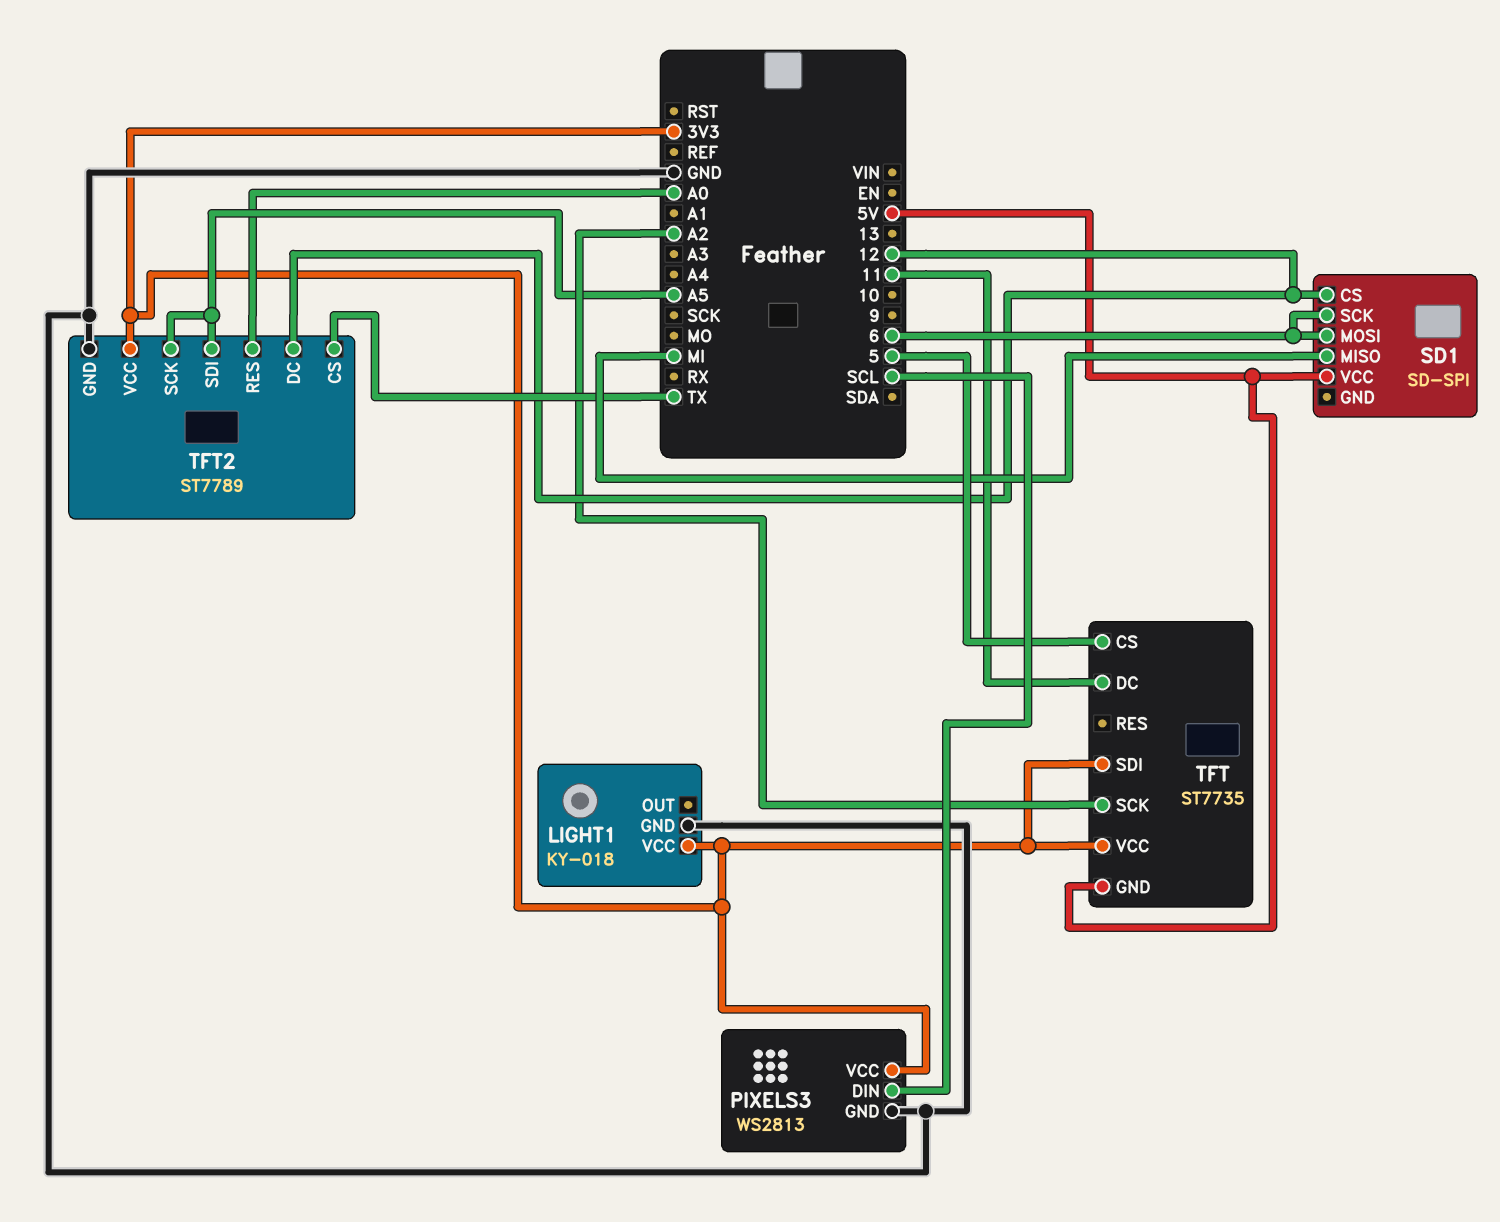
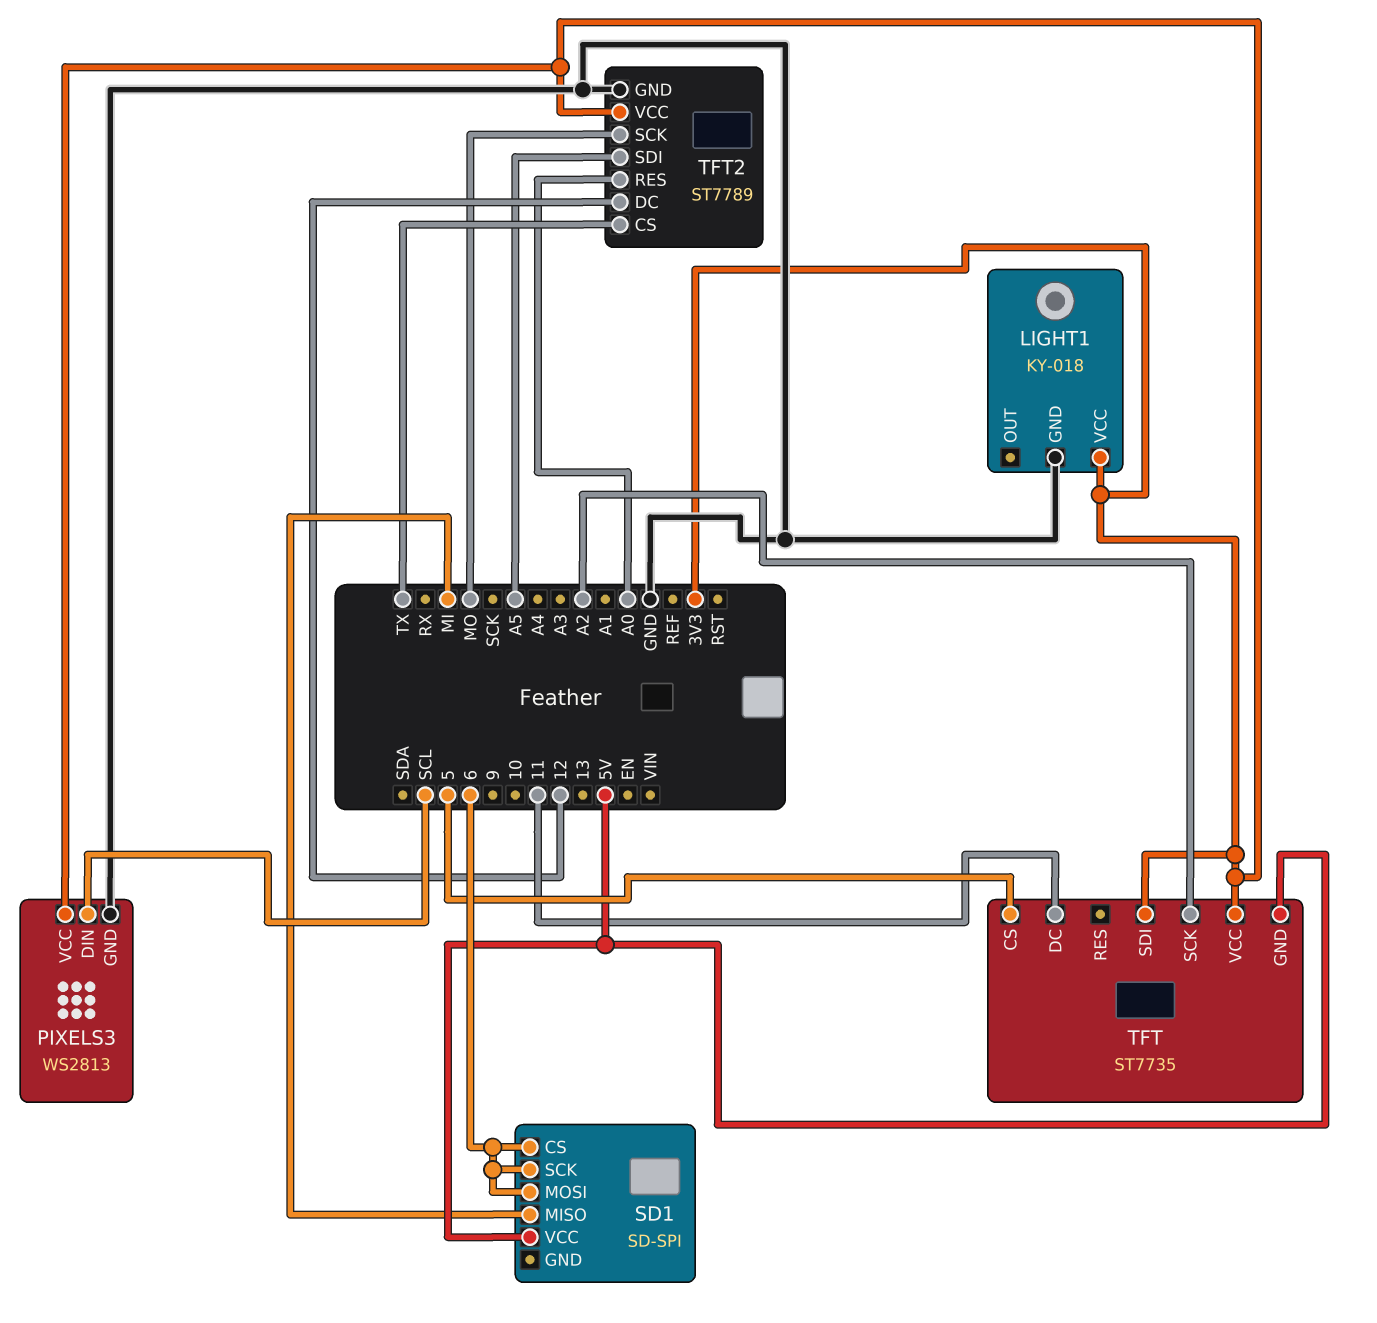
SD1 pin CS: 12 -> 6
TFT2 pin SCK: A5 -> MO

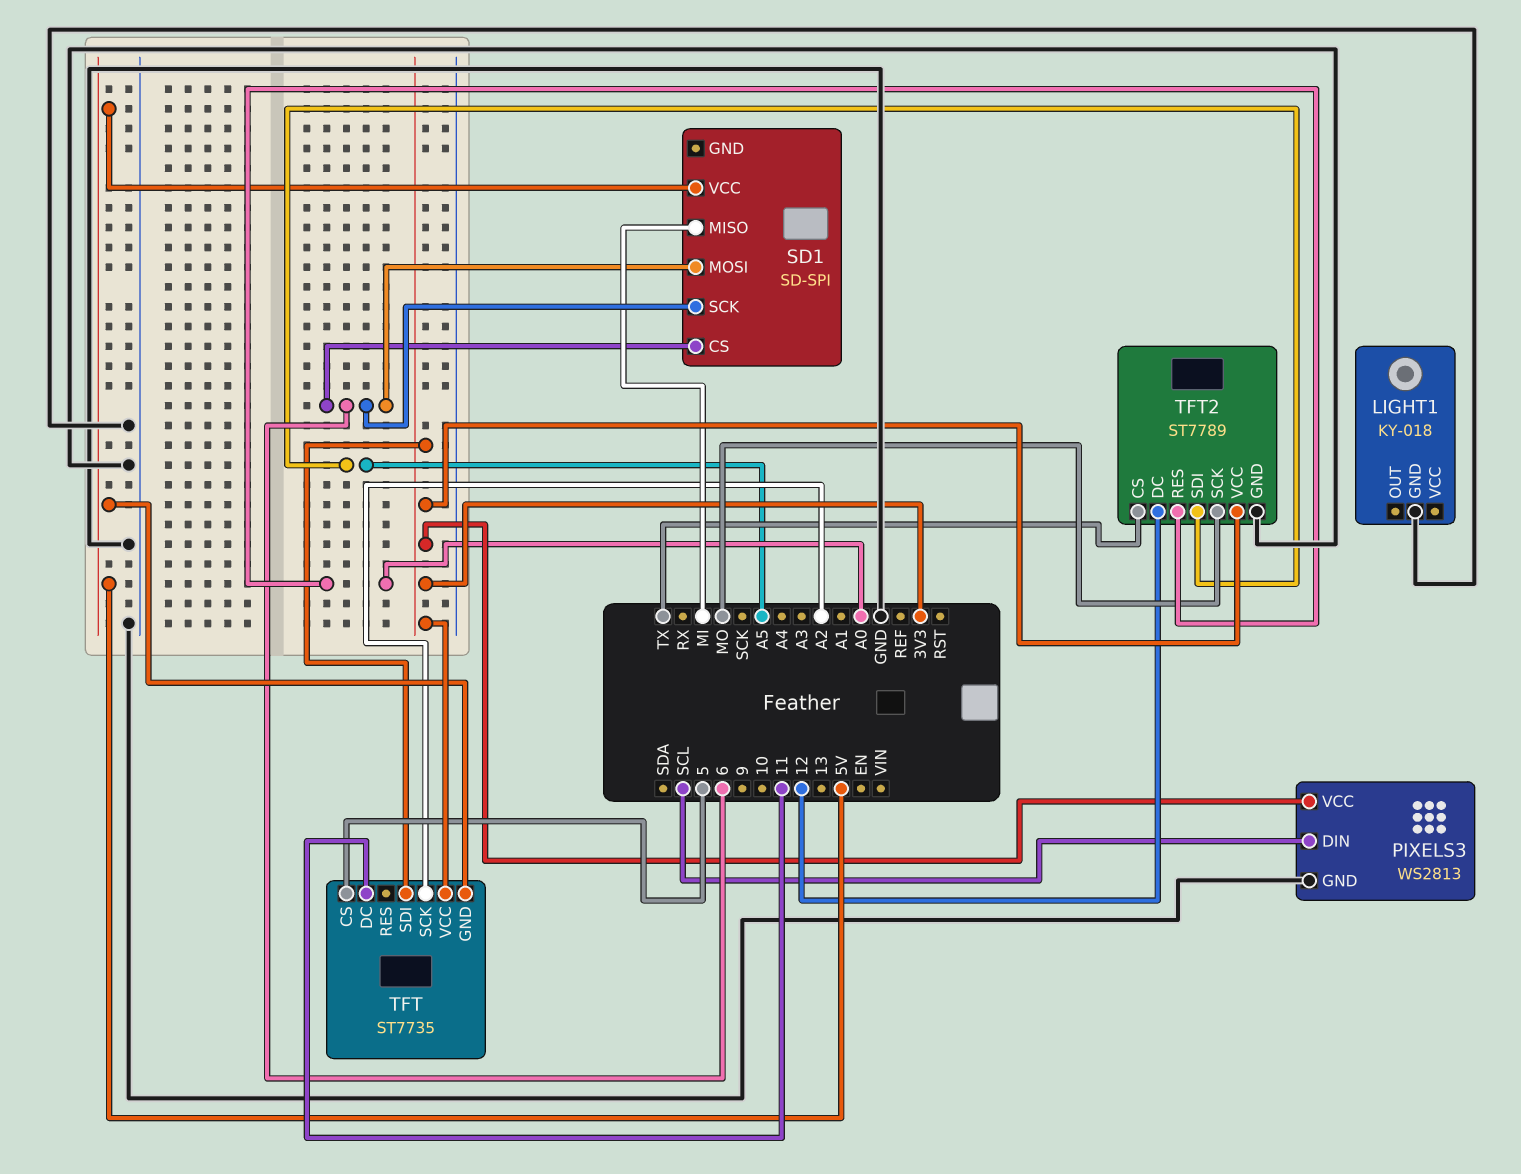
LIGHT1 pin VCC: 3V3 -> none

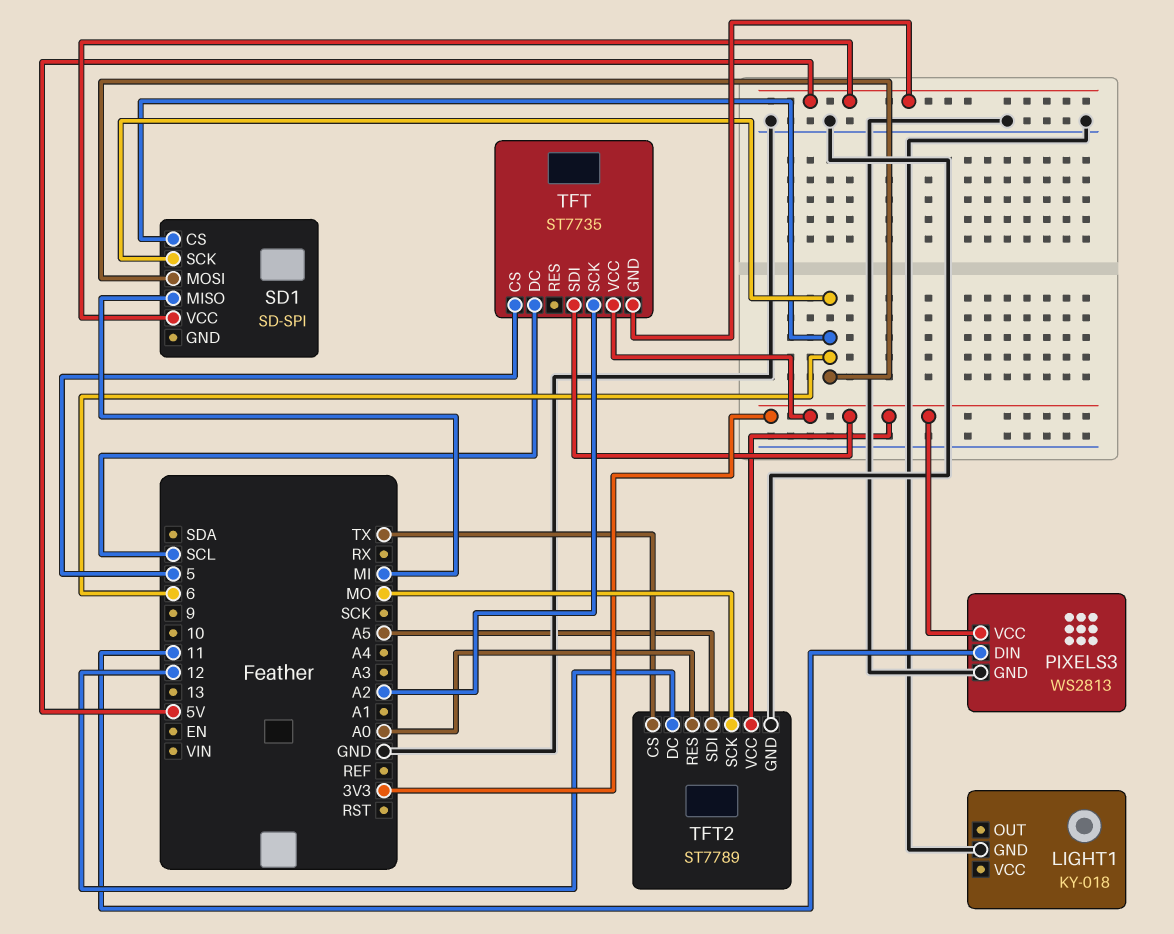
PIXELS3 pin DIN: SCL -> 11
TFT pin DC: 11 -> SCL

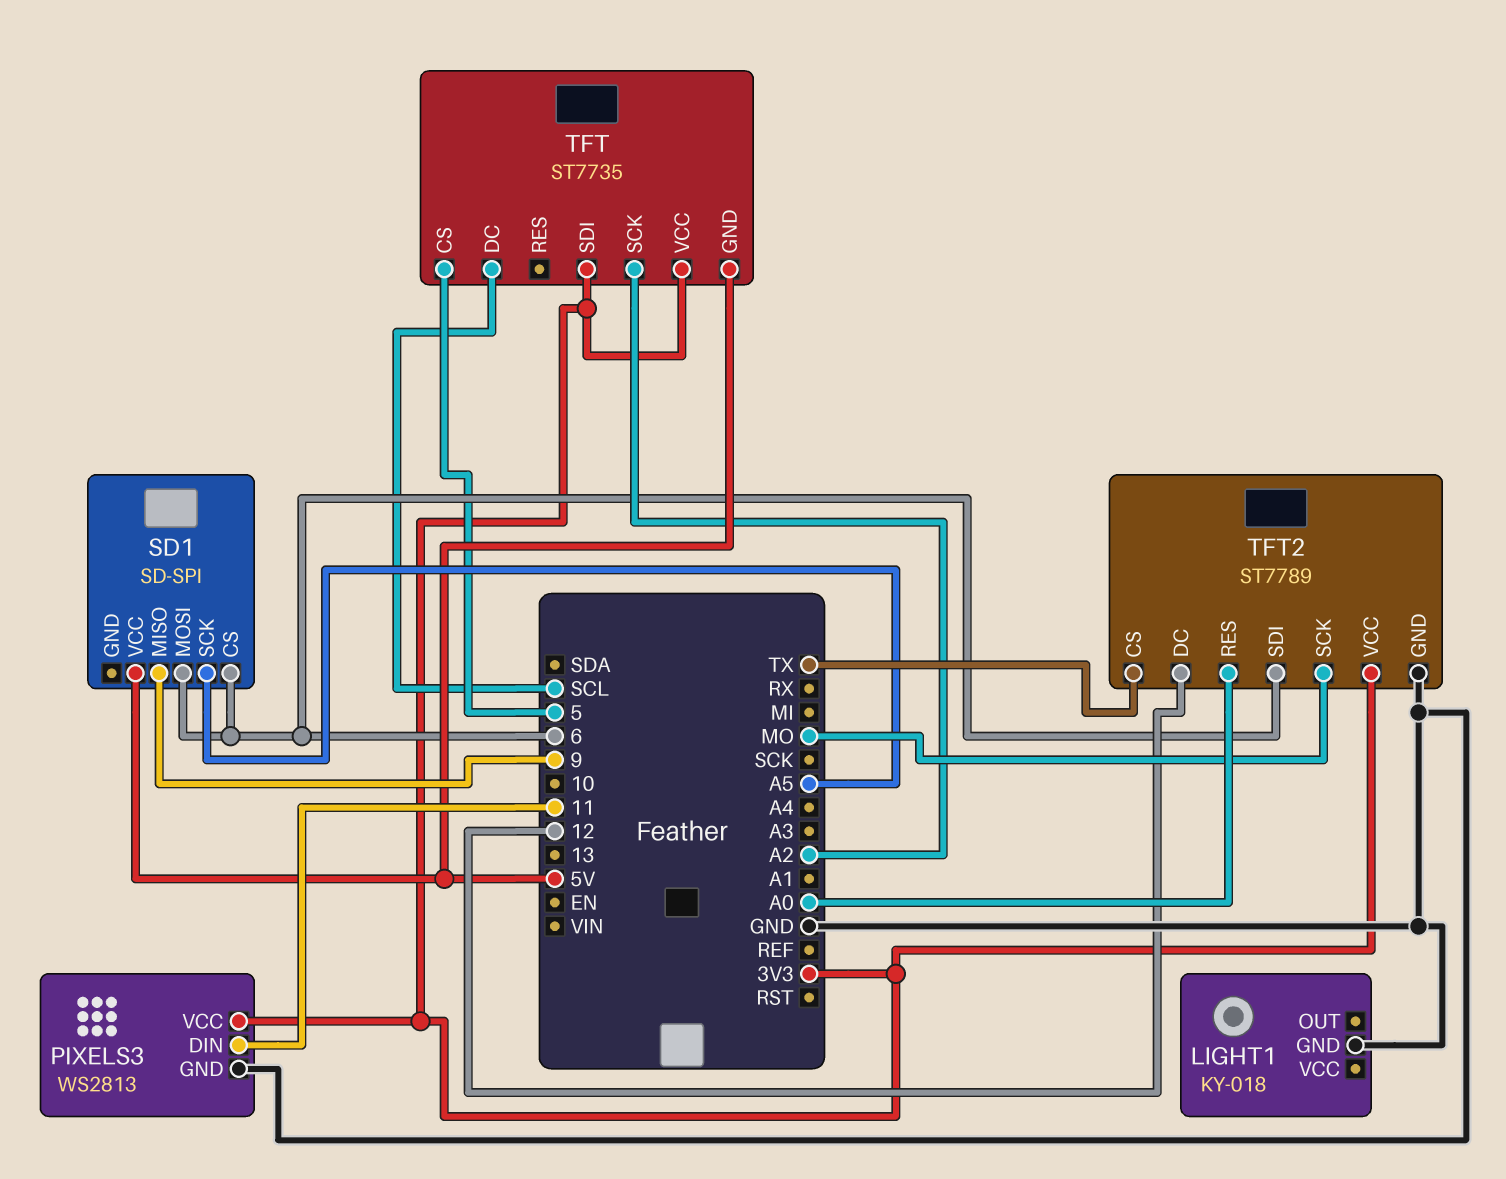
SD1 pin MISO: MI -> 9
SD1 pin SCK: 6 -> A5
TFT2 pin SDI: A5 -> 6

